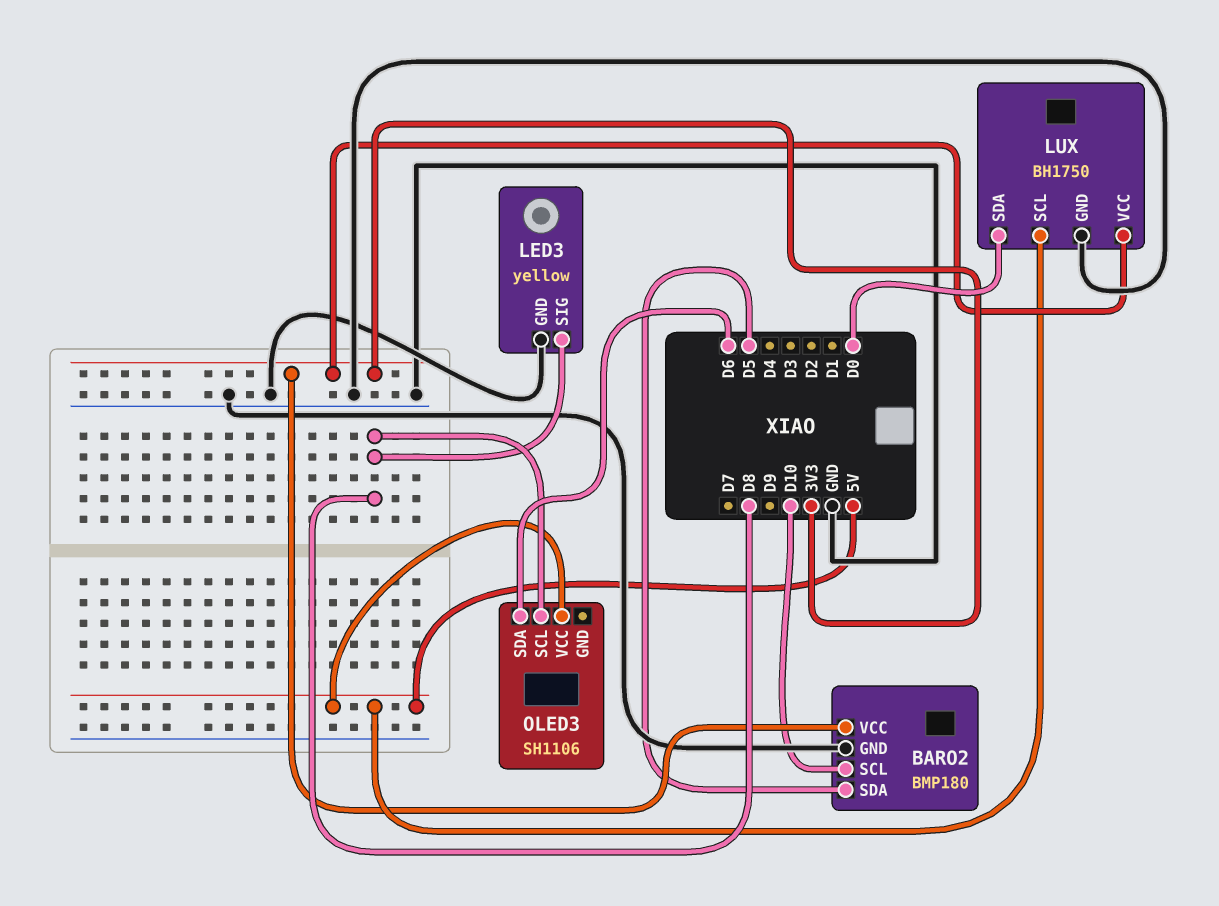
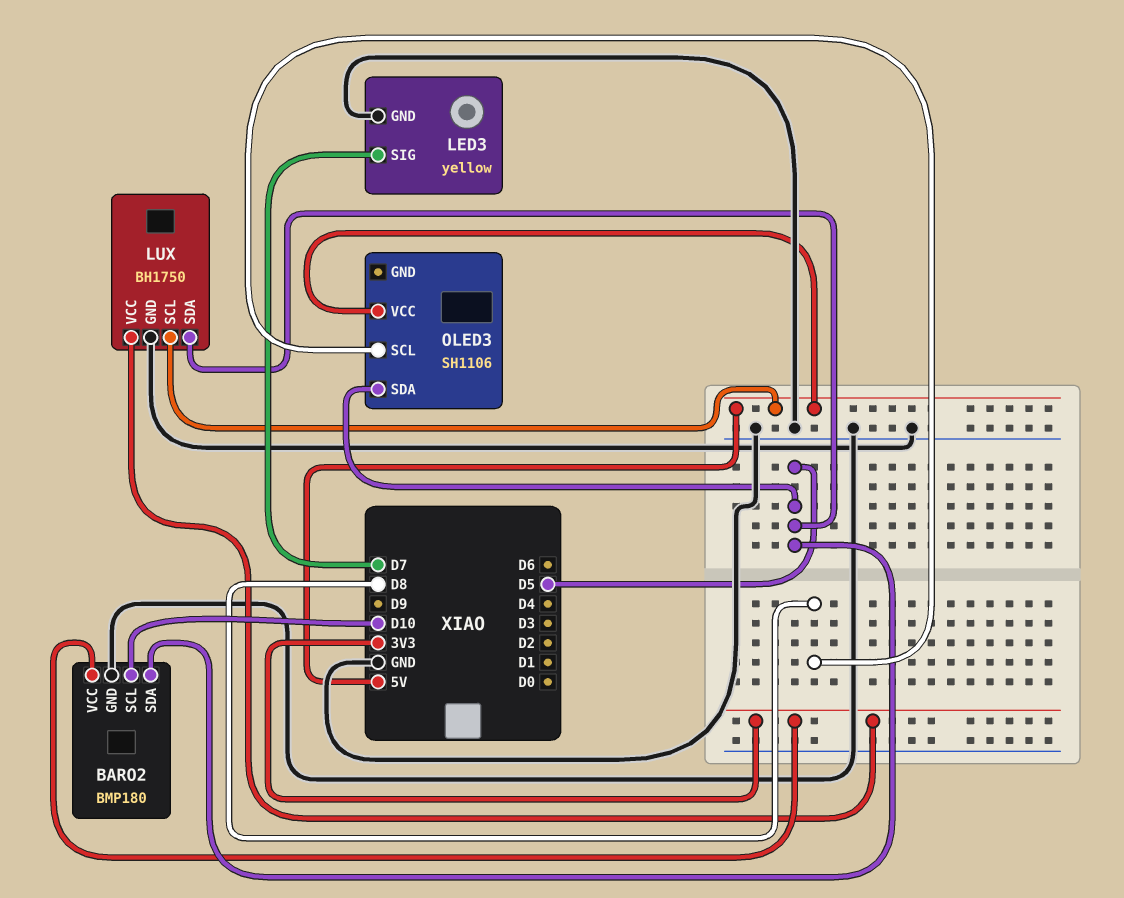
LED3 pin SIG: D8 -> D7
LUX pin SDA: D0 -> D5
OLED3 pin SDA: D6 -> D5

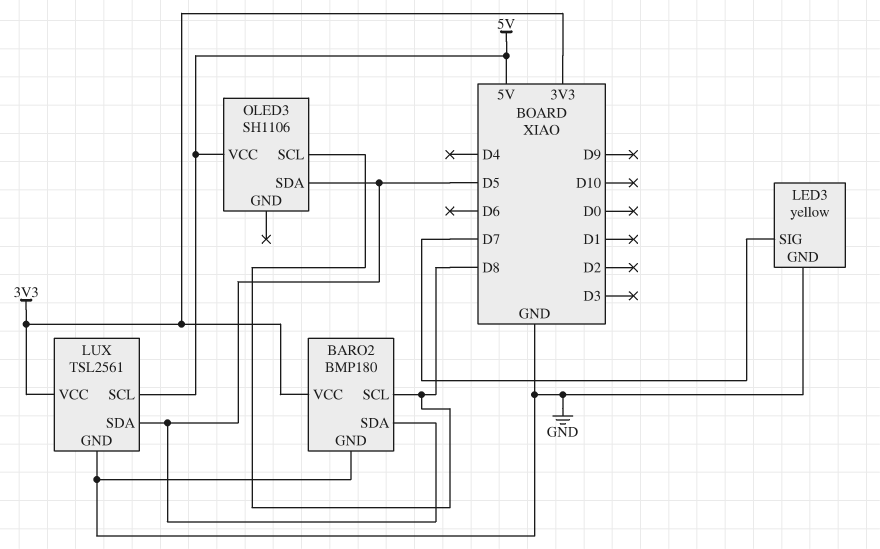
BARO2 pin SCL: D10 -> D8
LUX: BH1750 -> TSL2561

